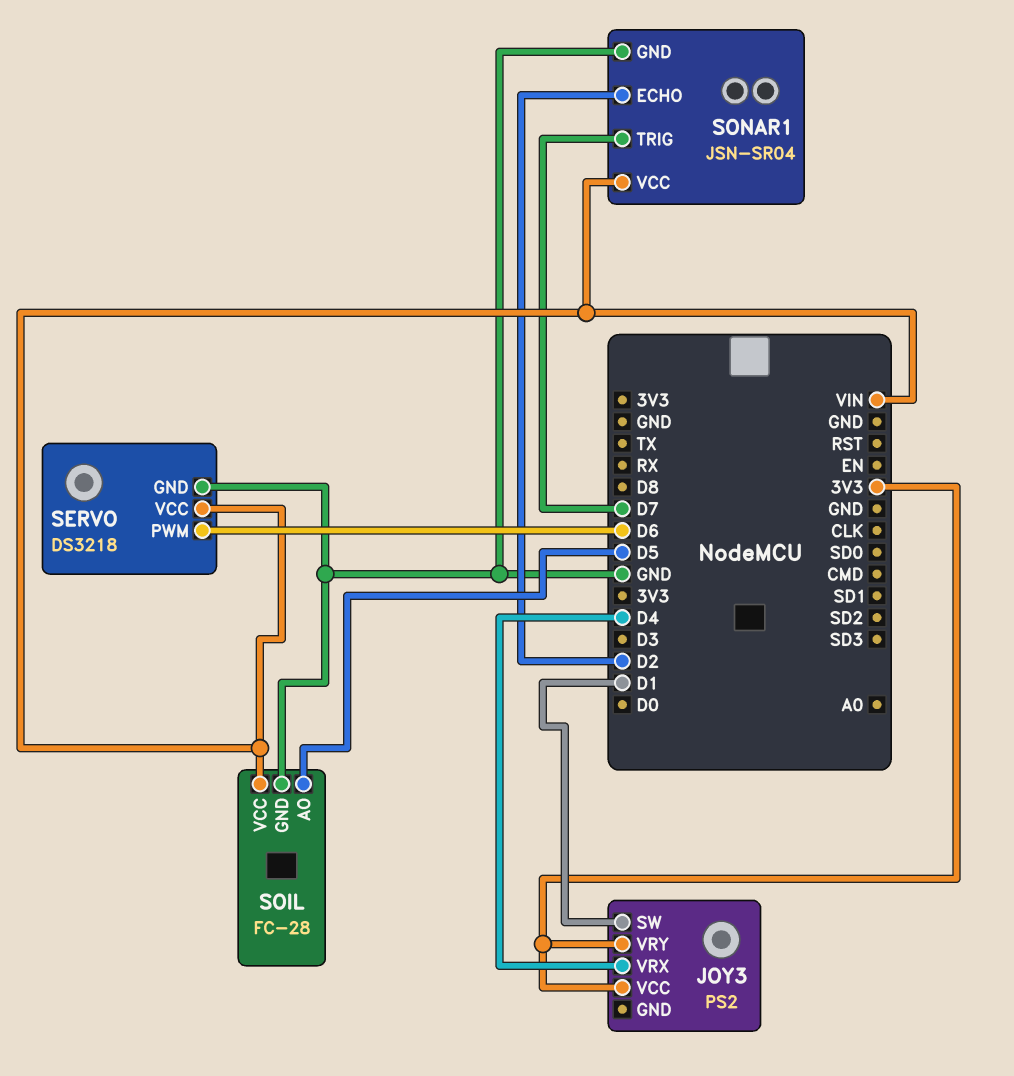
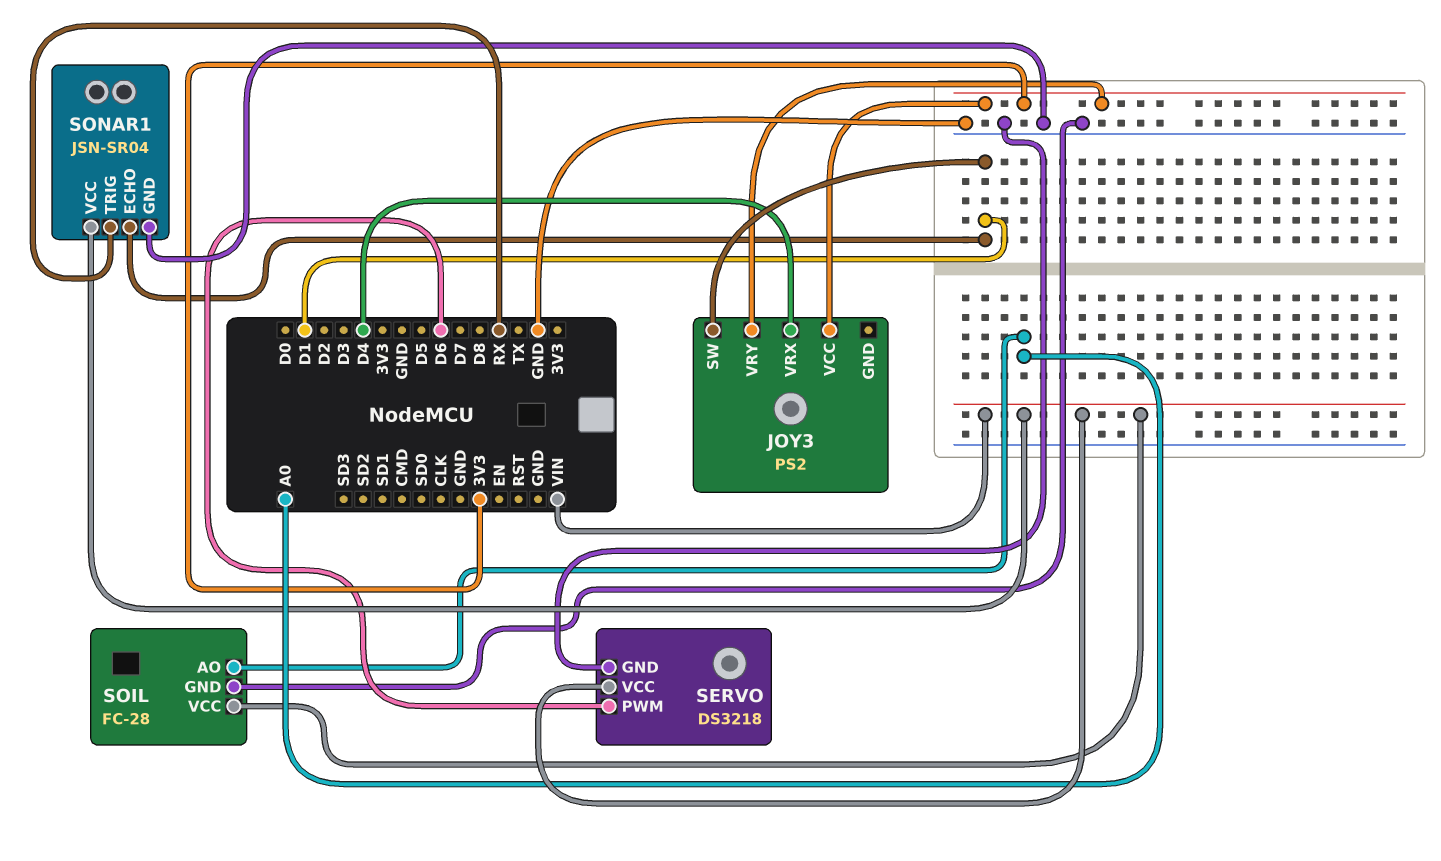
SOIL pin AO: D5 -> A0
SONAR1 pin ECHO: D2 -> D1
SONAR1 pin TRIG: D7 -> RX

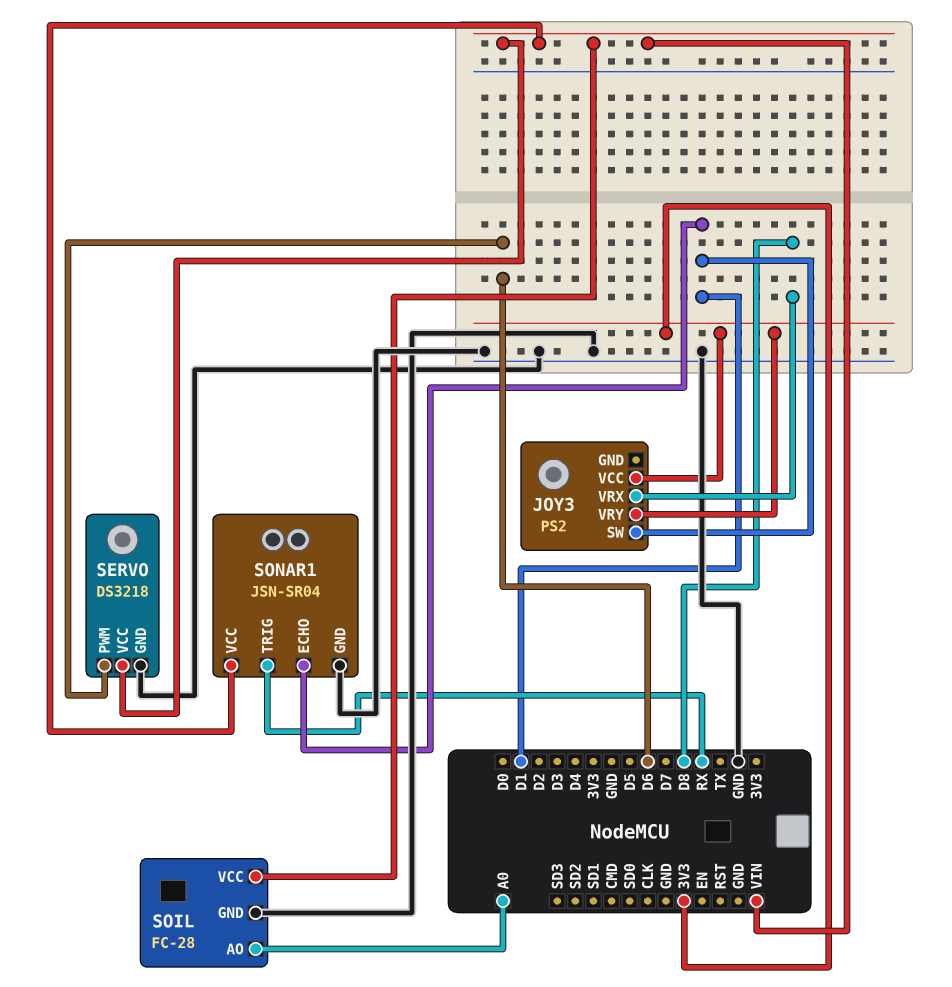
JOY3 pin VRX: D4 -> D8

